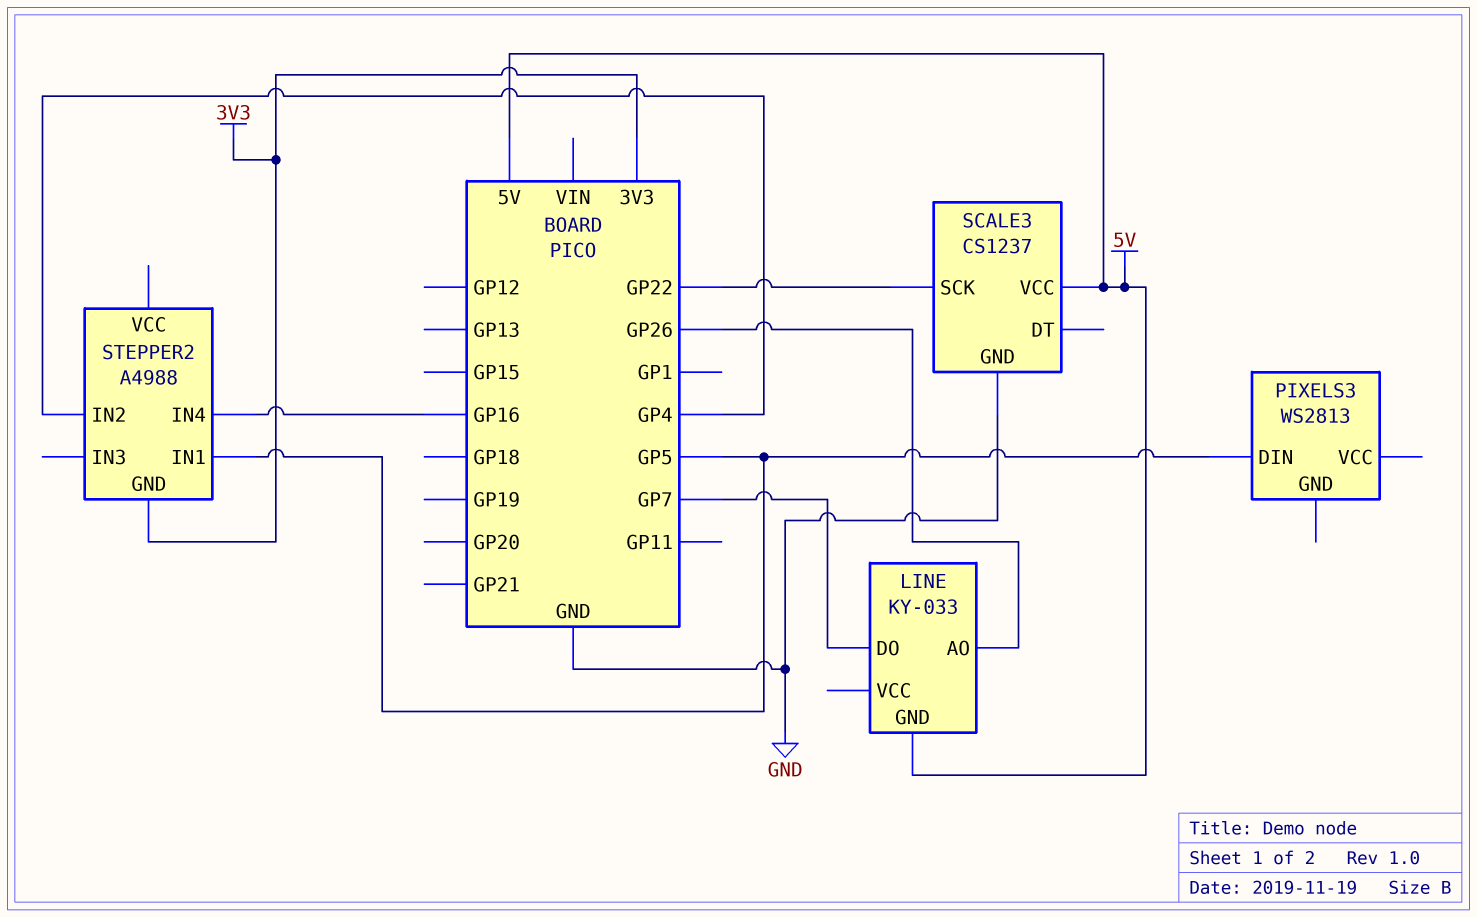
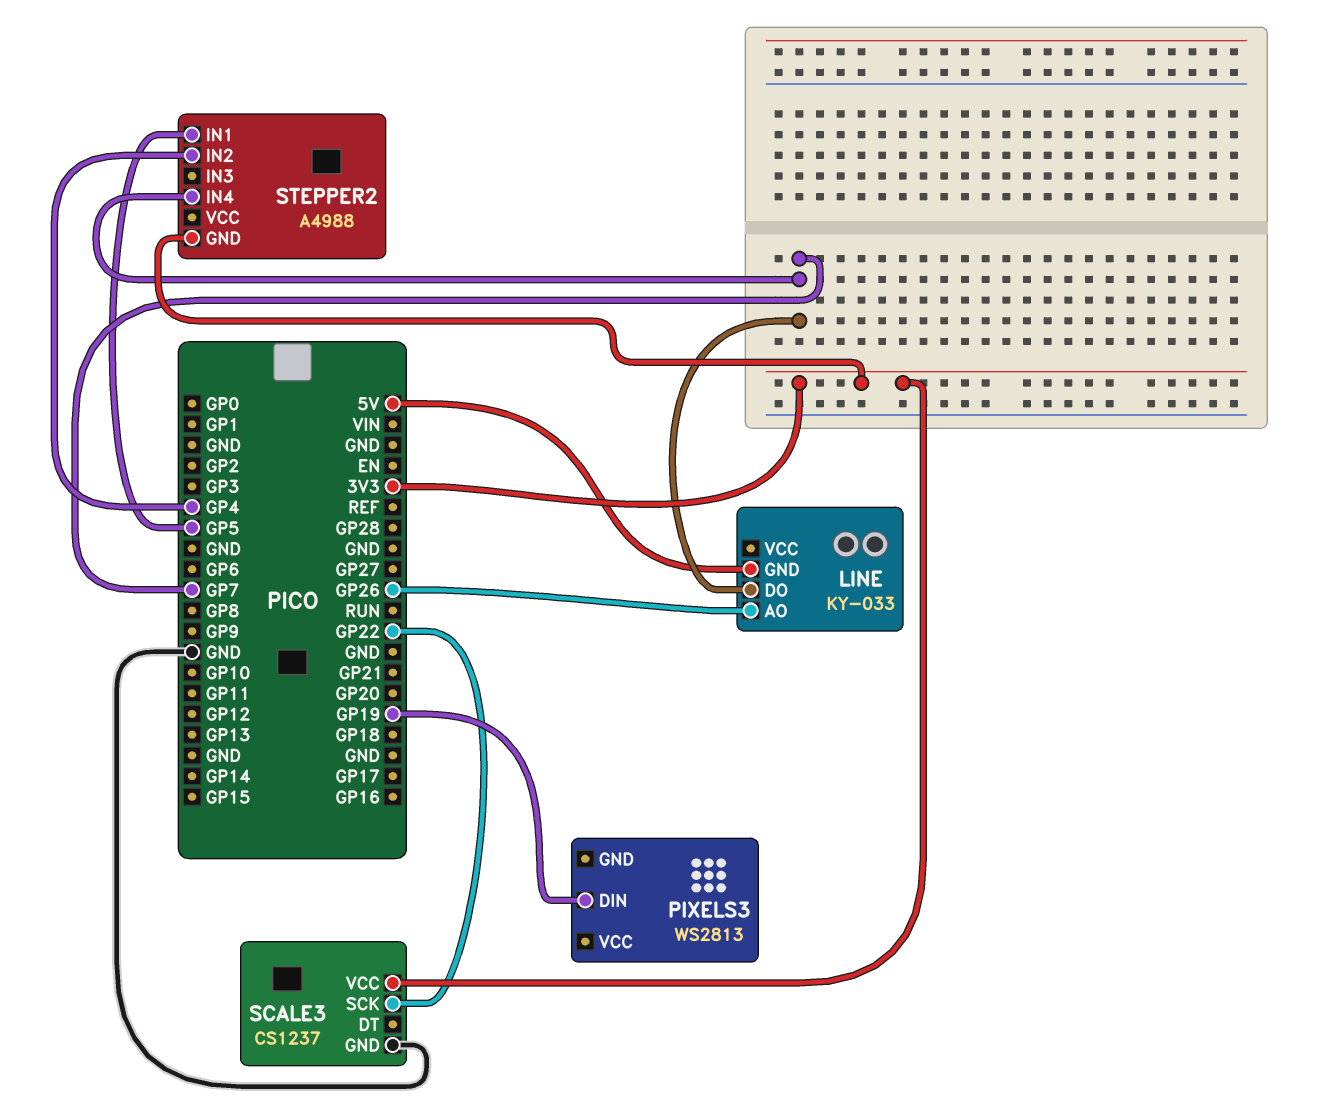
PIXELS3 pin DIN: GP5 -> GP19
SCALE3 pin VCC: 5V -> 3V3
STEPPER2 pin IN4: GP16 -> GP7

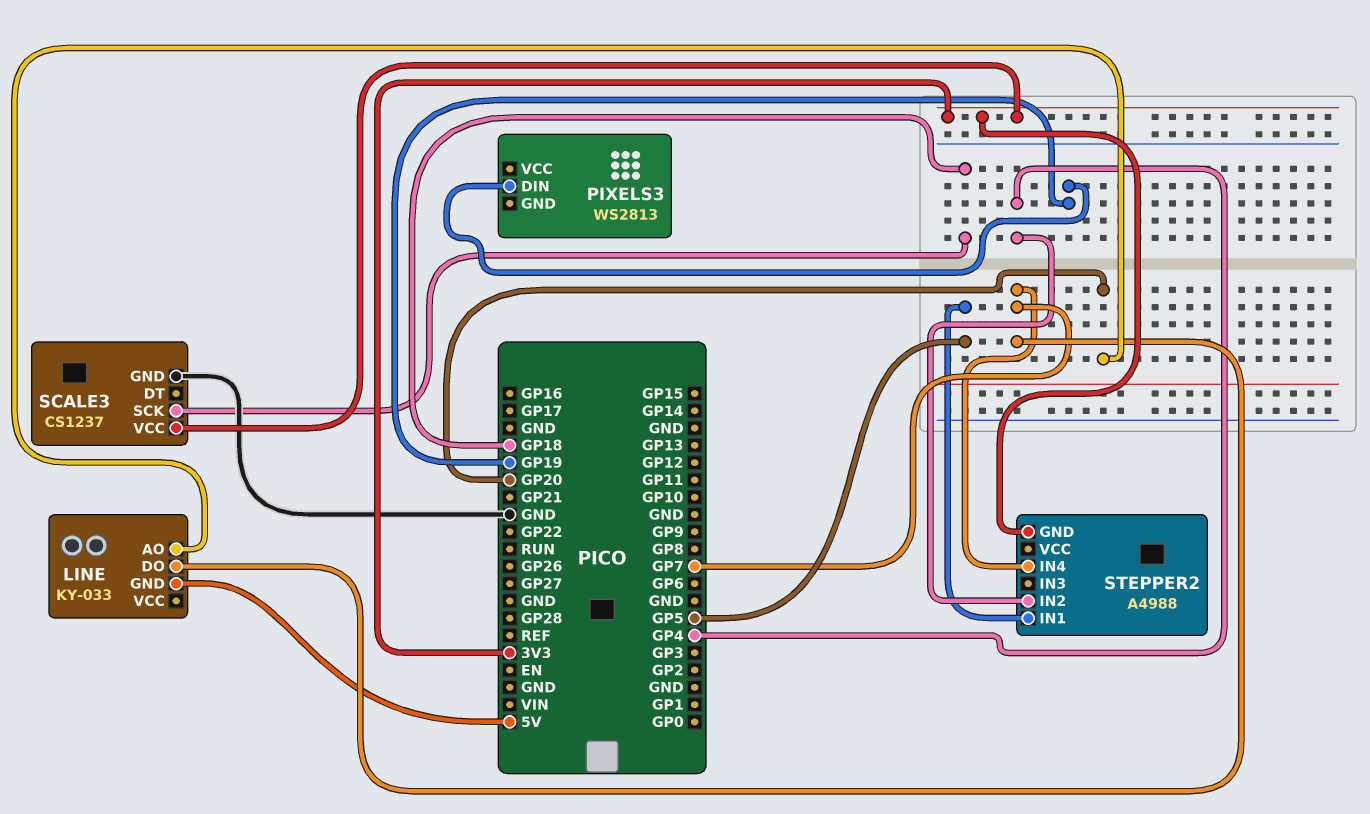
LINE pin AO: GP26 -> GP20
SCALE3 pin SCK: GP22 -> GP18

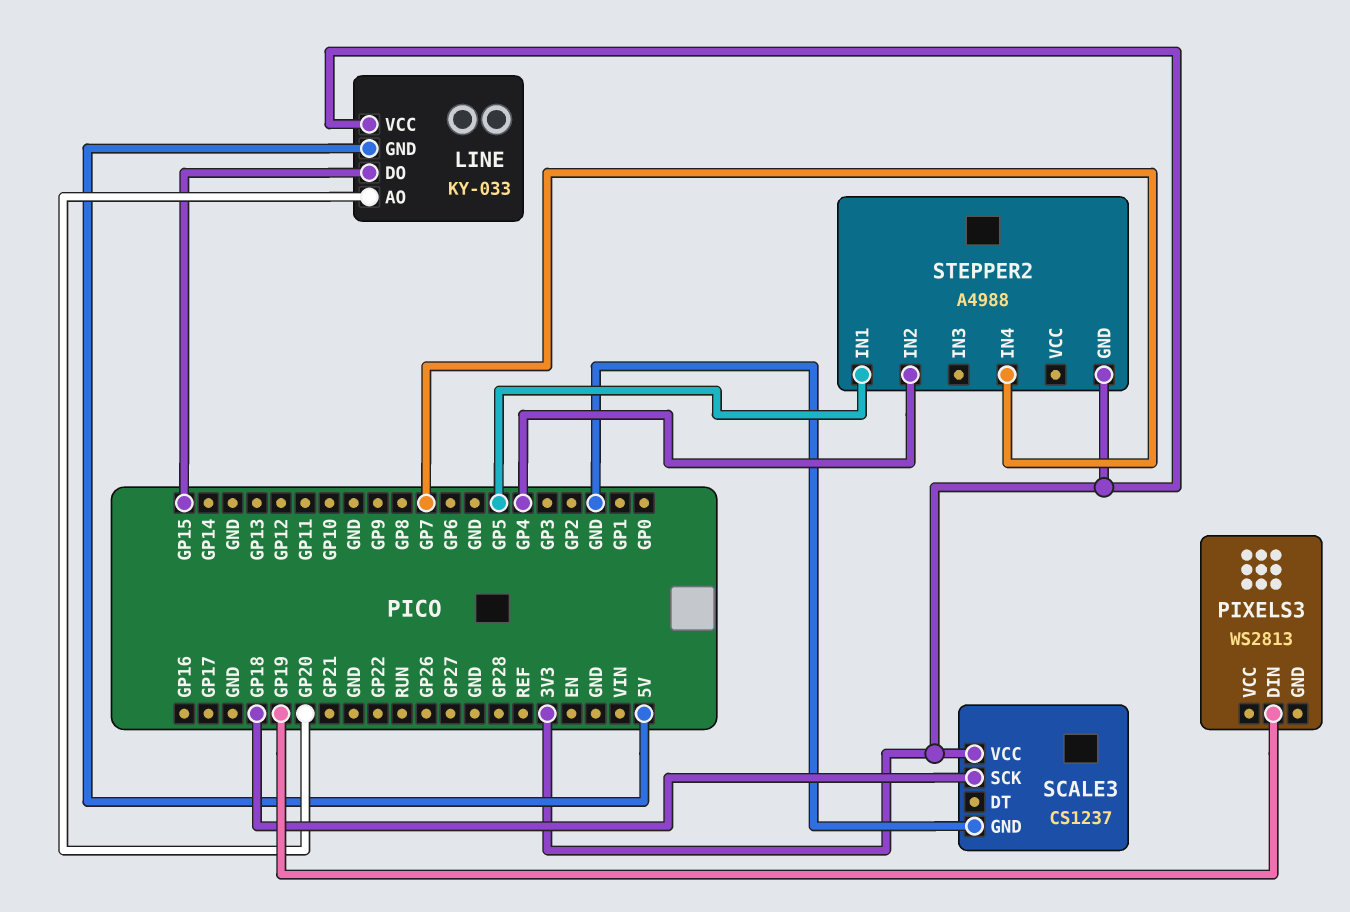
LINE pin DO: GP7 -> GP15
LINE pin VCC: none -> 3V3

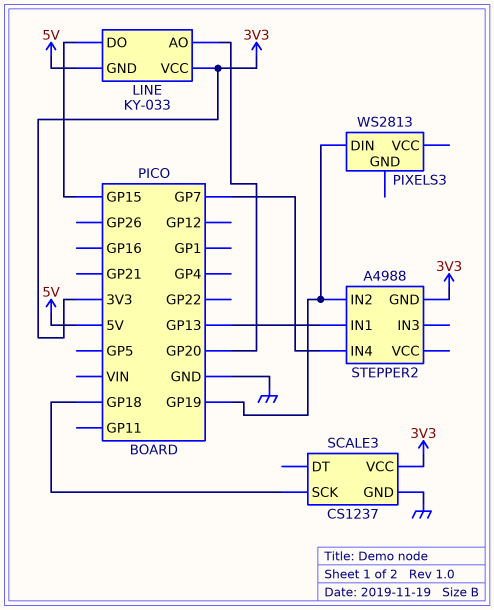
STEPPER2 pin IN1: GP5 -> GP13
STEPPER2 pin IN2: GP4 -> GP19

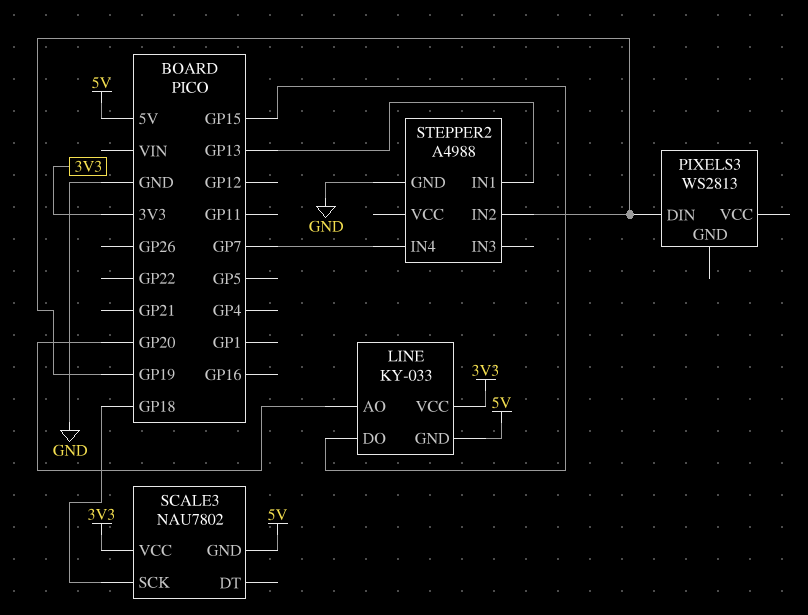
SCALE3: CS1237 -> NAU7802
SCALE3 pin GND: GND -> 5V
STEPPER2 pin GND: 3V3 -> GND

